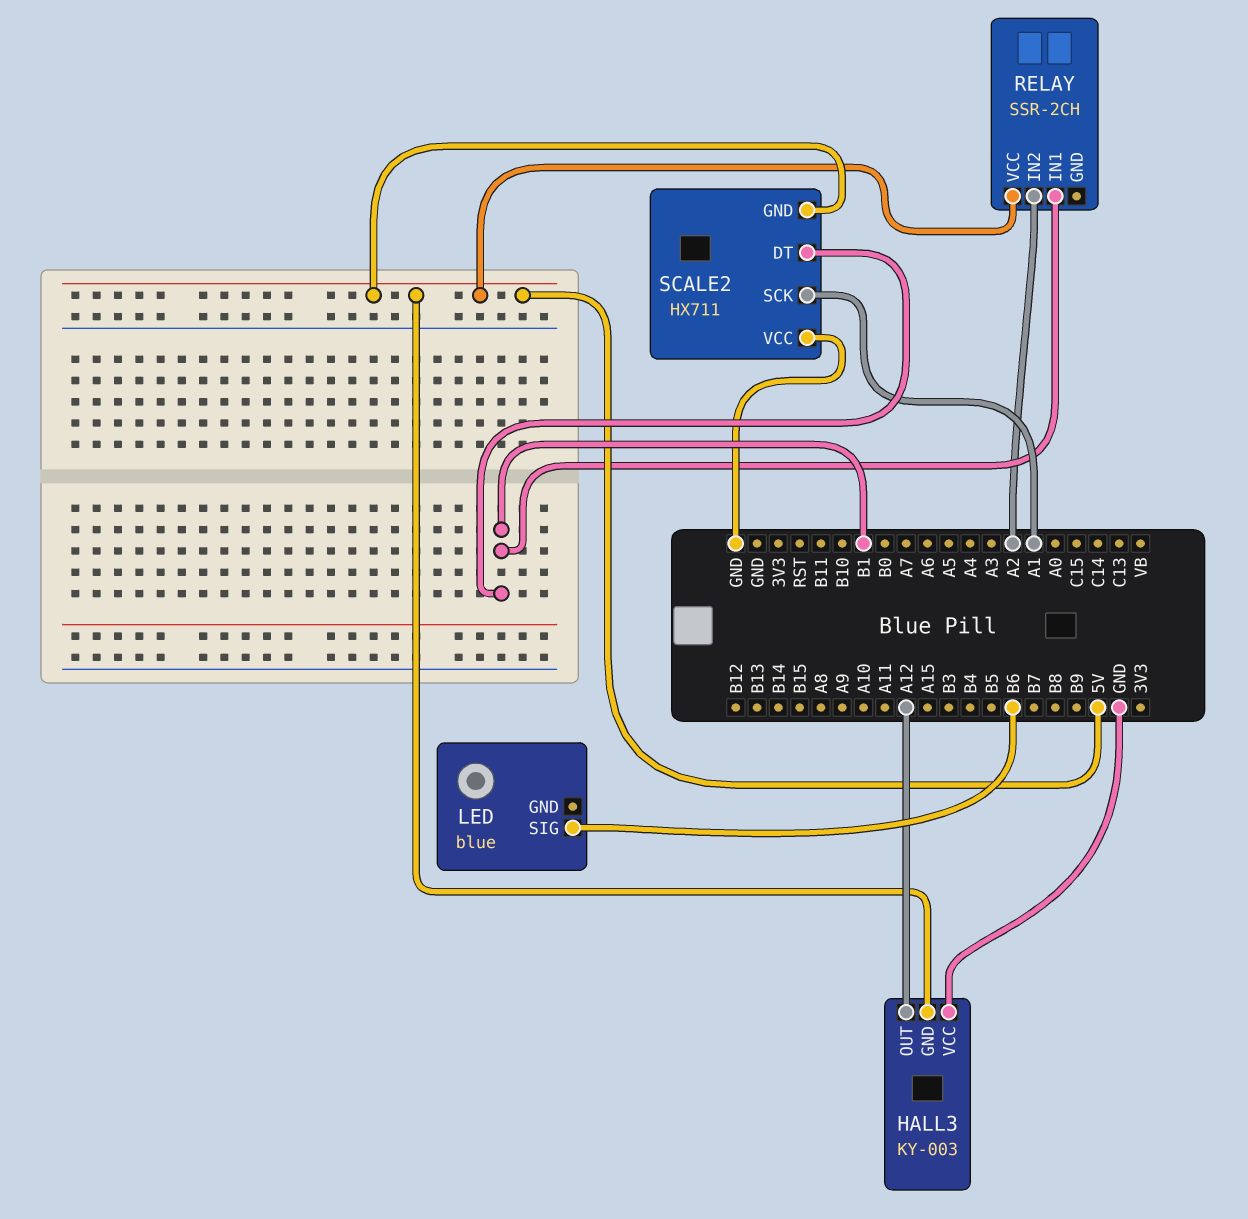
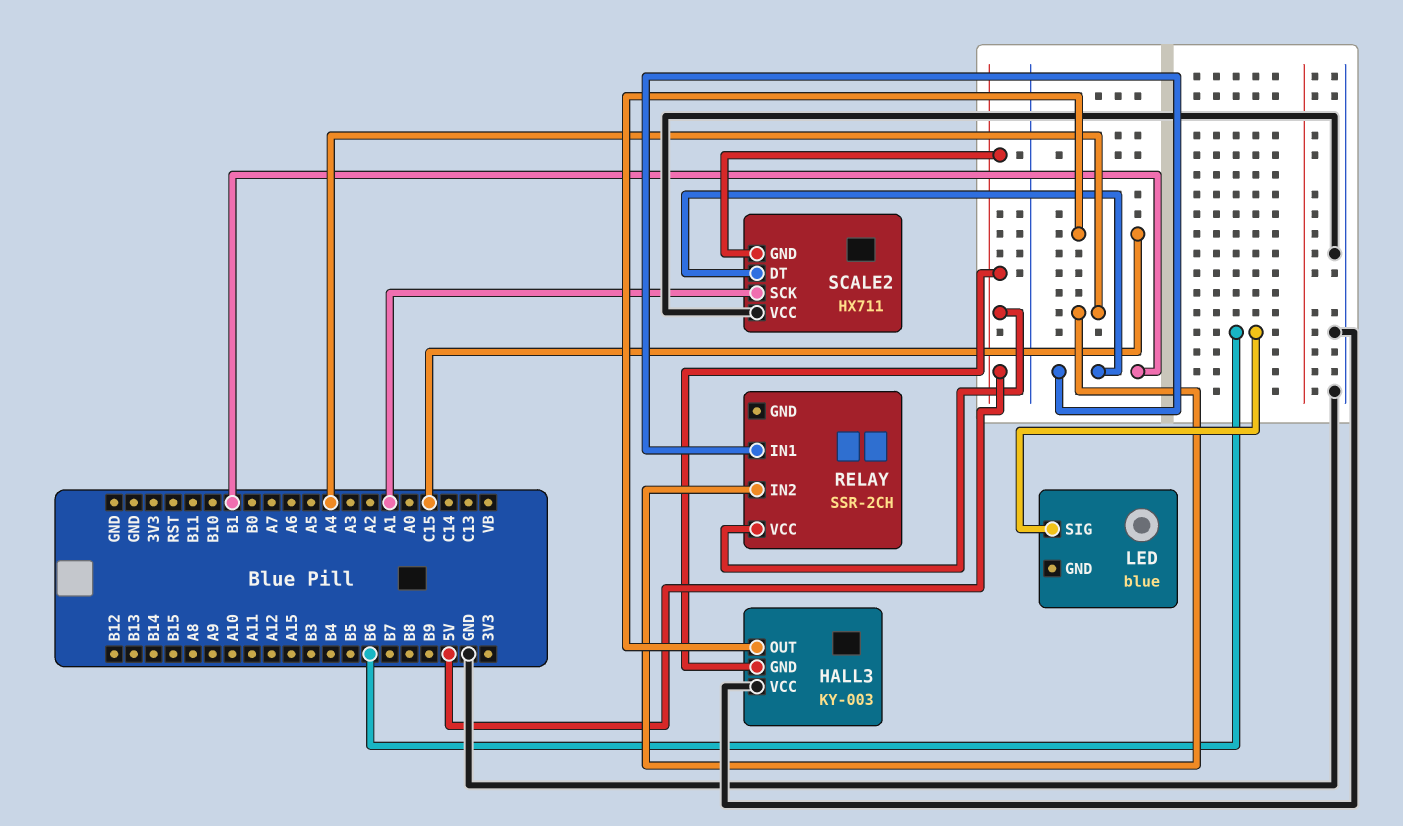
HALL3 pin OUT: A12 -> C15
RELAY pin IN2: A2 -> A4

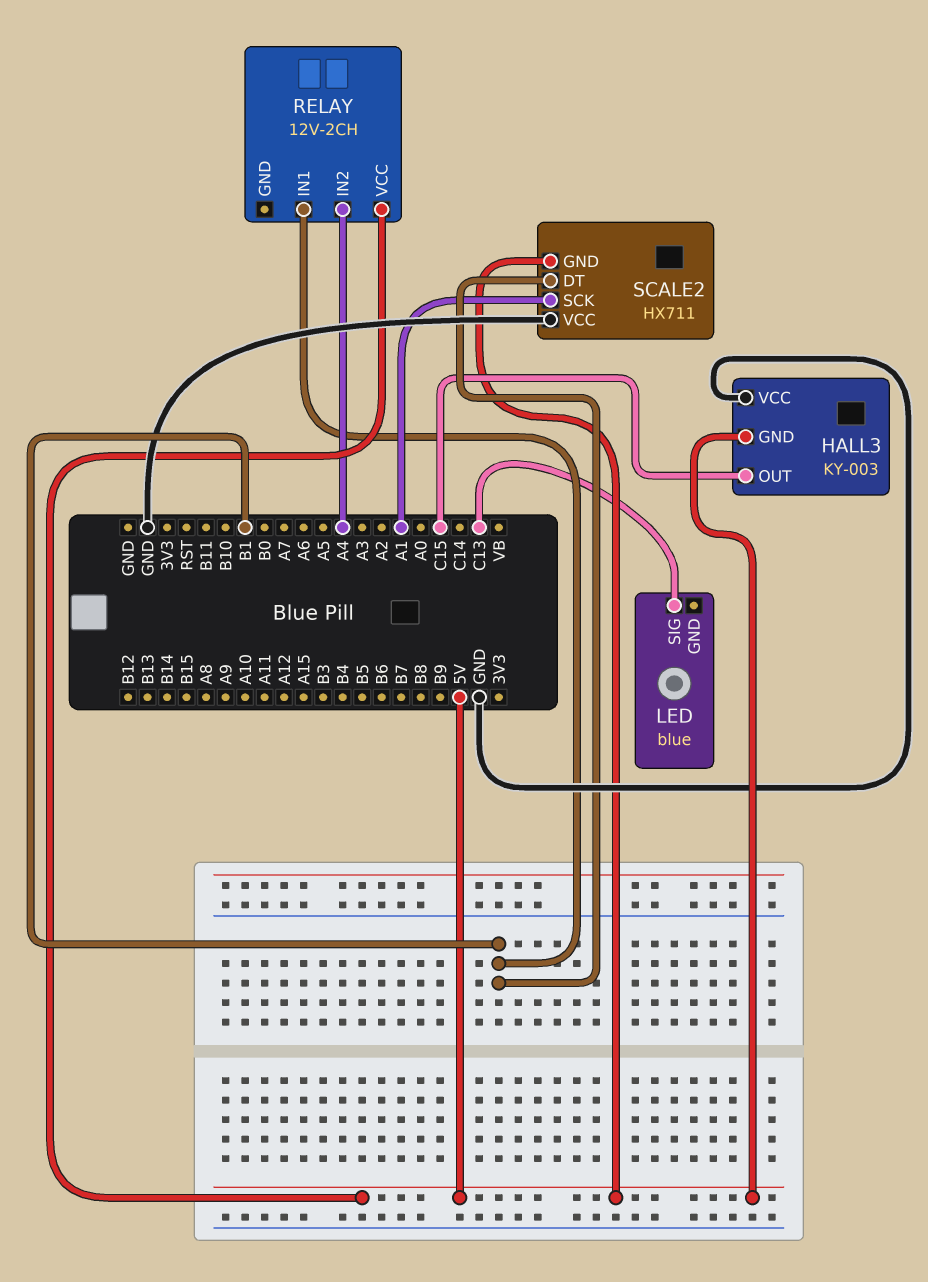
LED pin SIG: B6 -> C13
RELAY: SSR-2CH -> 12V-2CH

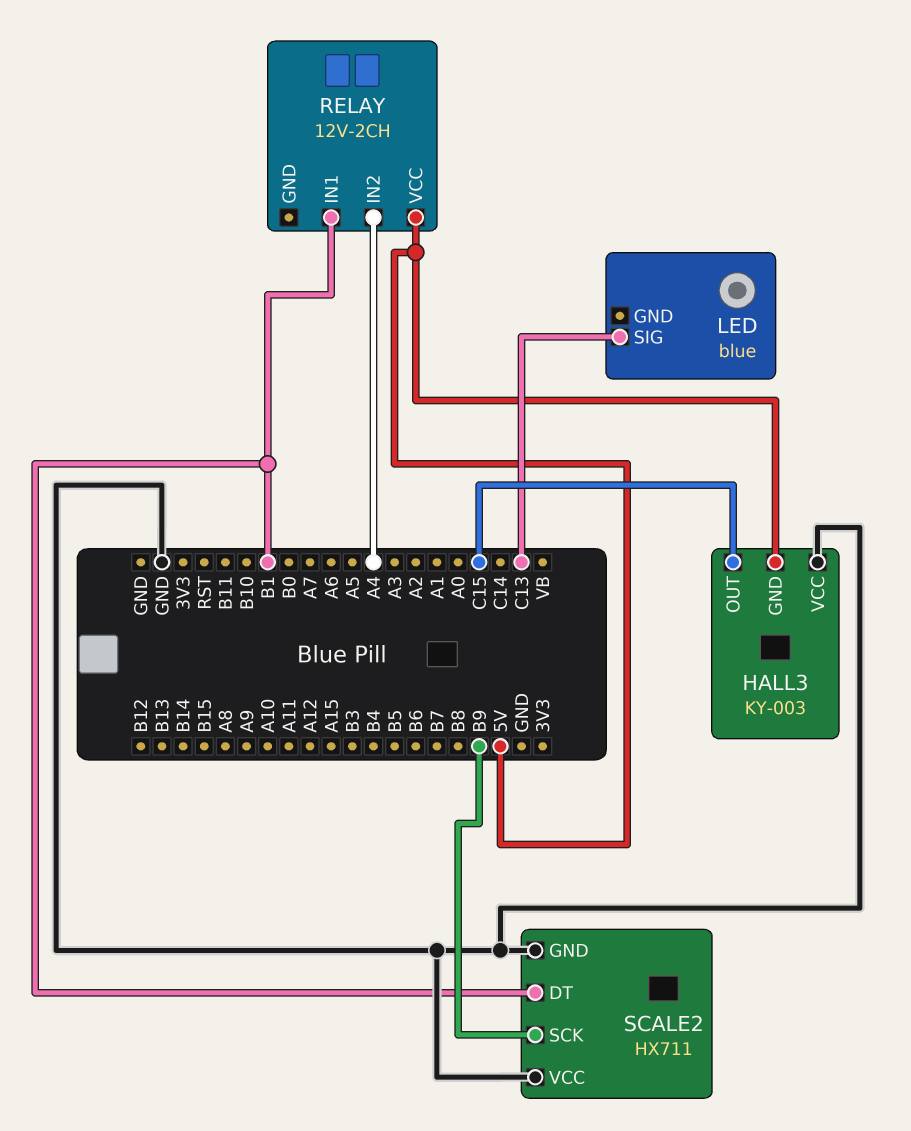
SCALE2 pin GND: 5V -> GND
SCALE2 pin SCK: A1 -> B9

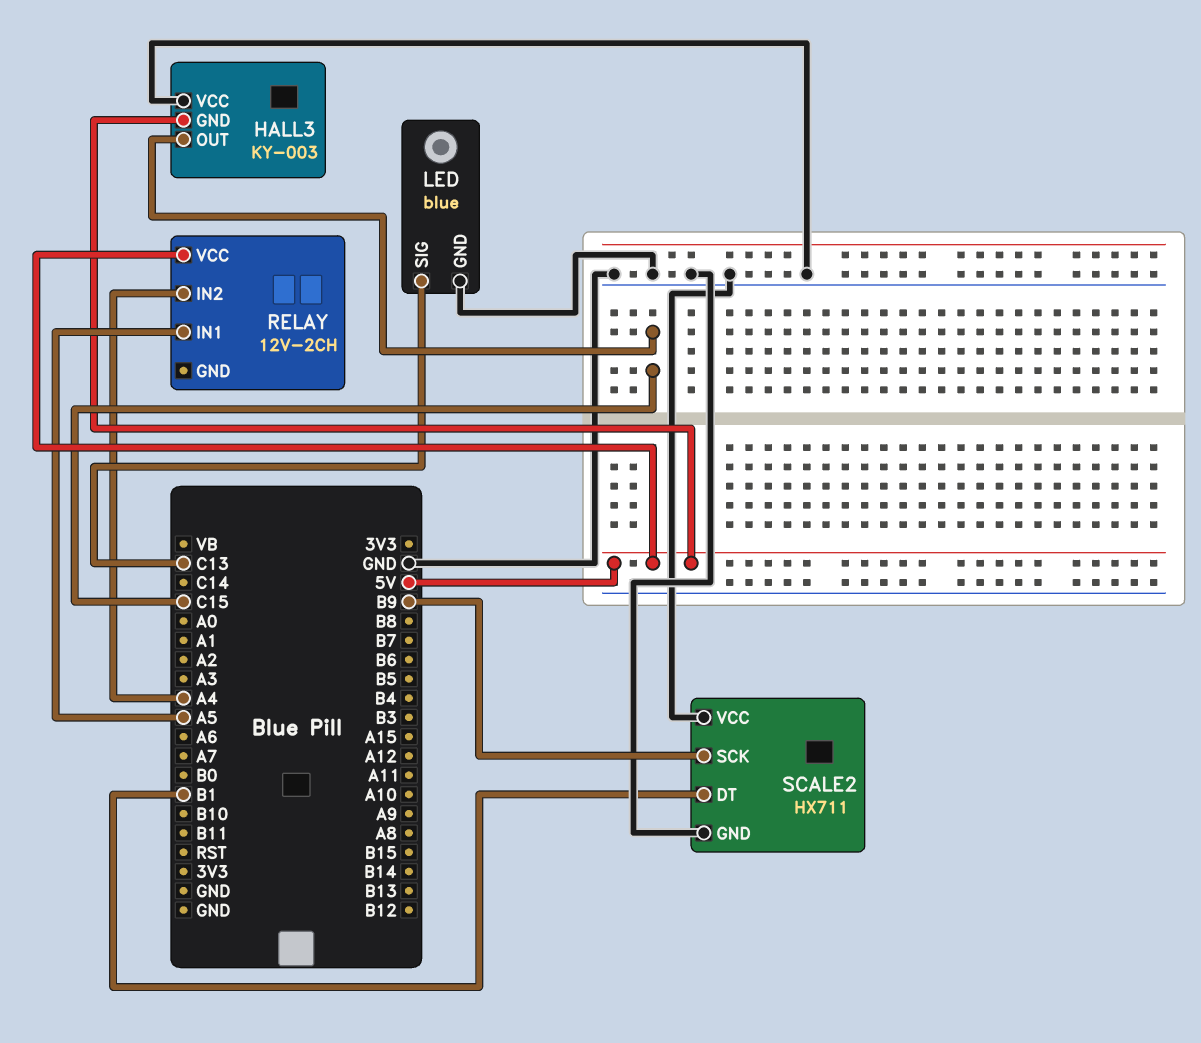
LED pin GND: none -> GND
RELAY pin IN1: B1 -> A5

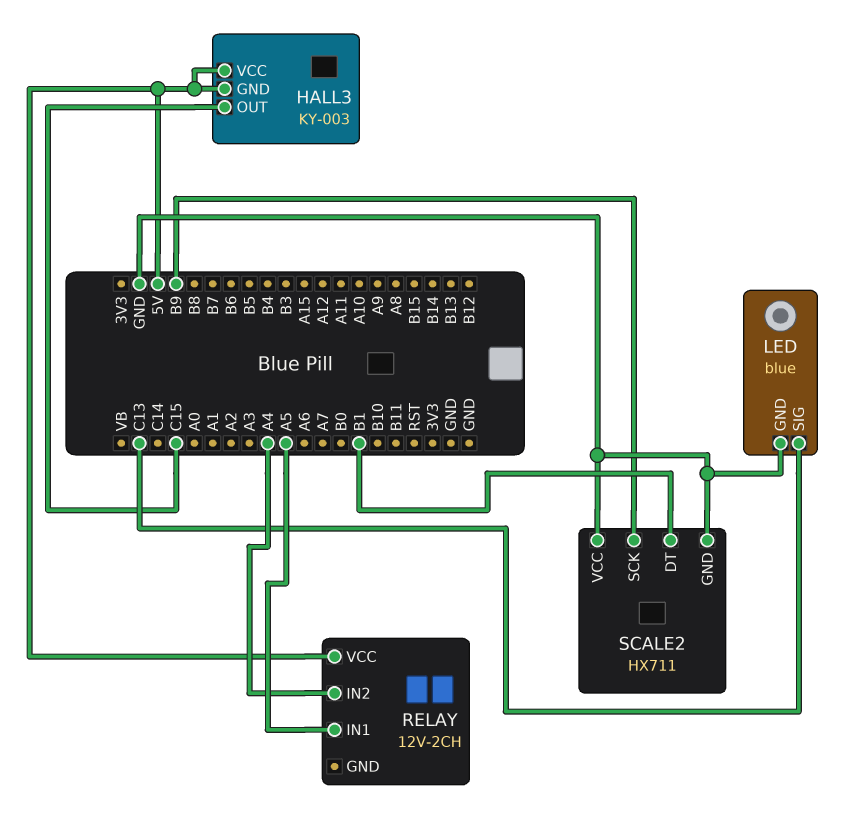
HALL3 pin VCC: GND -> 5V

